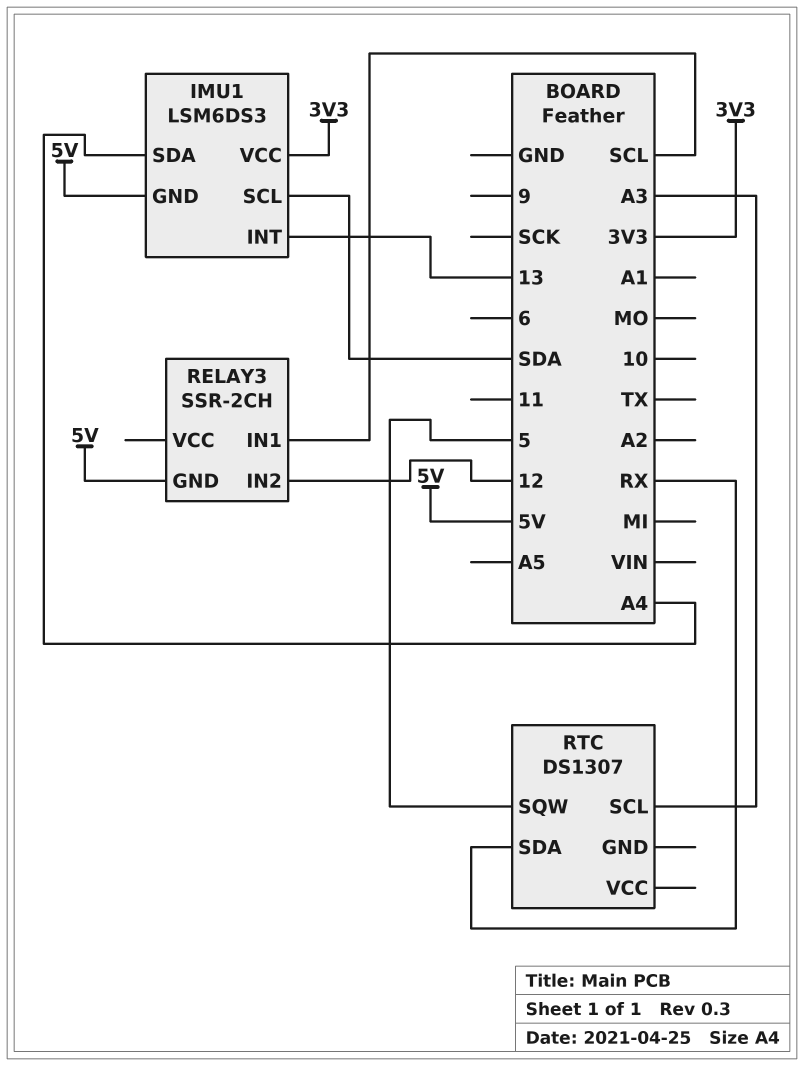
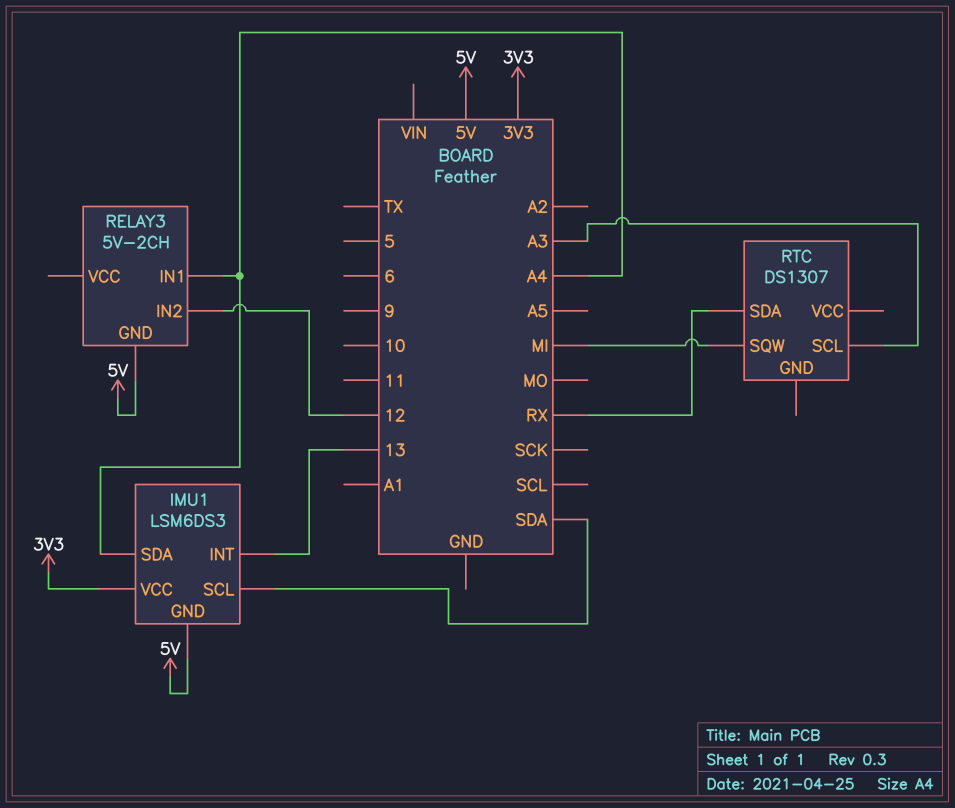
RELAY3: SSR-2CH -> 5V-2CH
RELAY3 pin IN1: SCL -> A4
RTC pin SQW: 5 -> MI

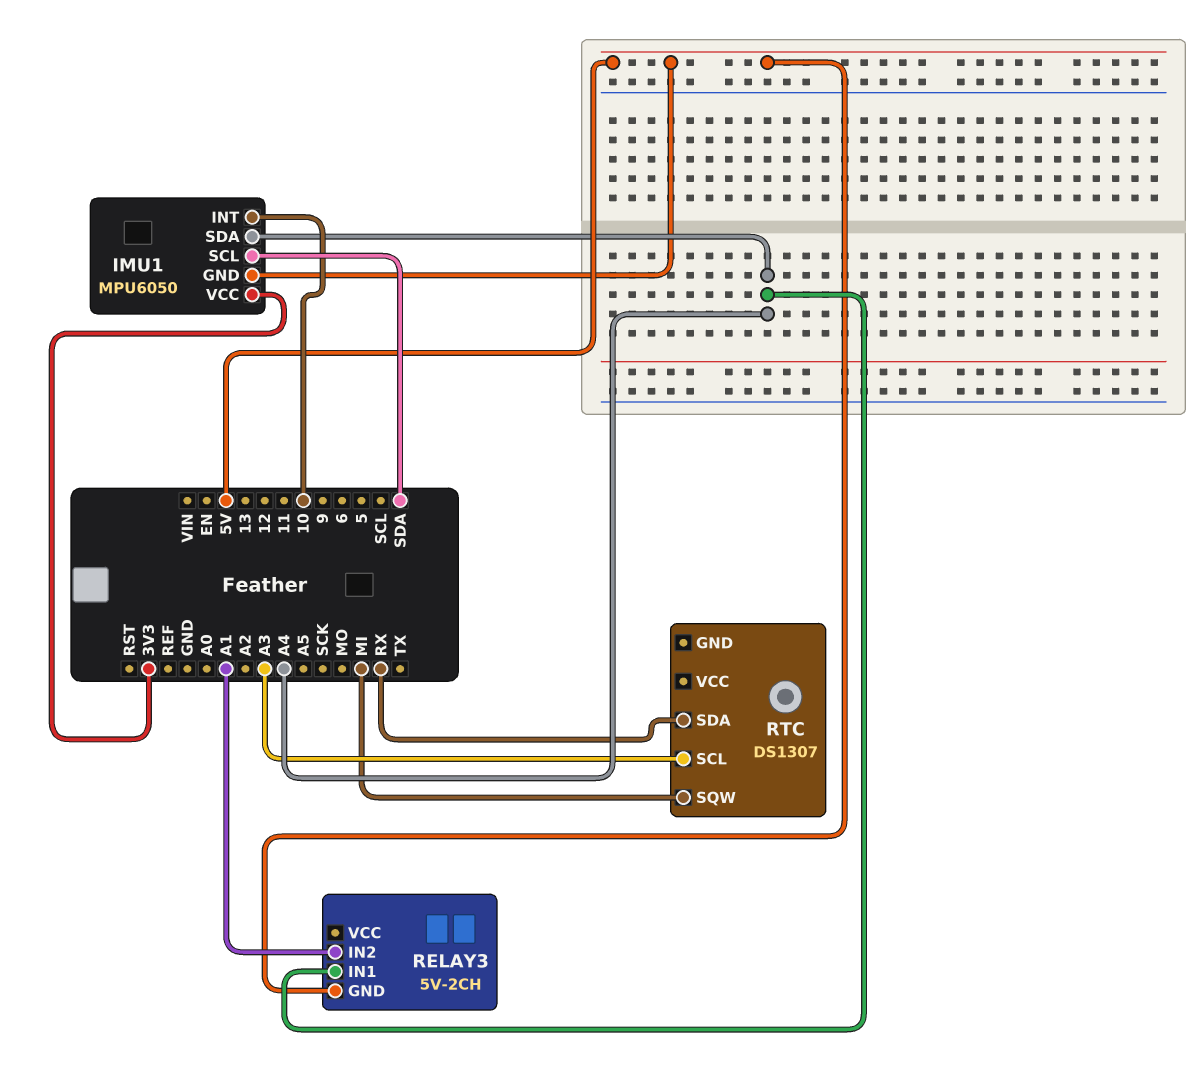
IMU1: LSM6DS3 -> MPU6050
IMU1 pin INT: 13 -> 10
RELAY3 pin IN2: 12 -> A1

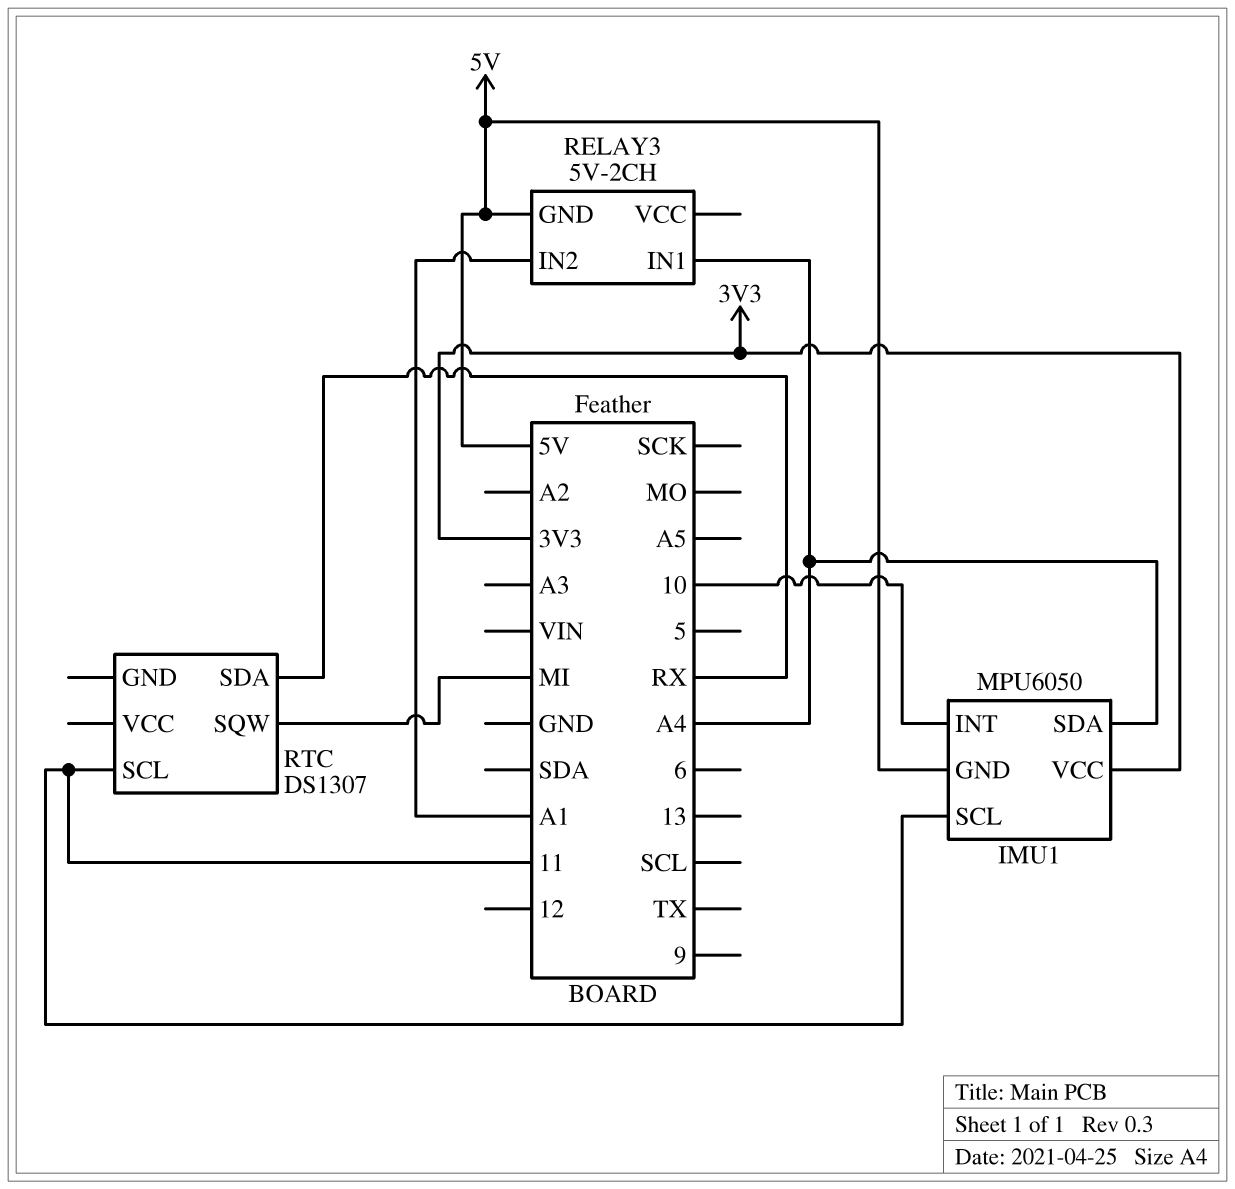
IMU1 pin SCL: SDA -> 11
RTC pin SCL: A3 -> 11

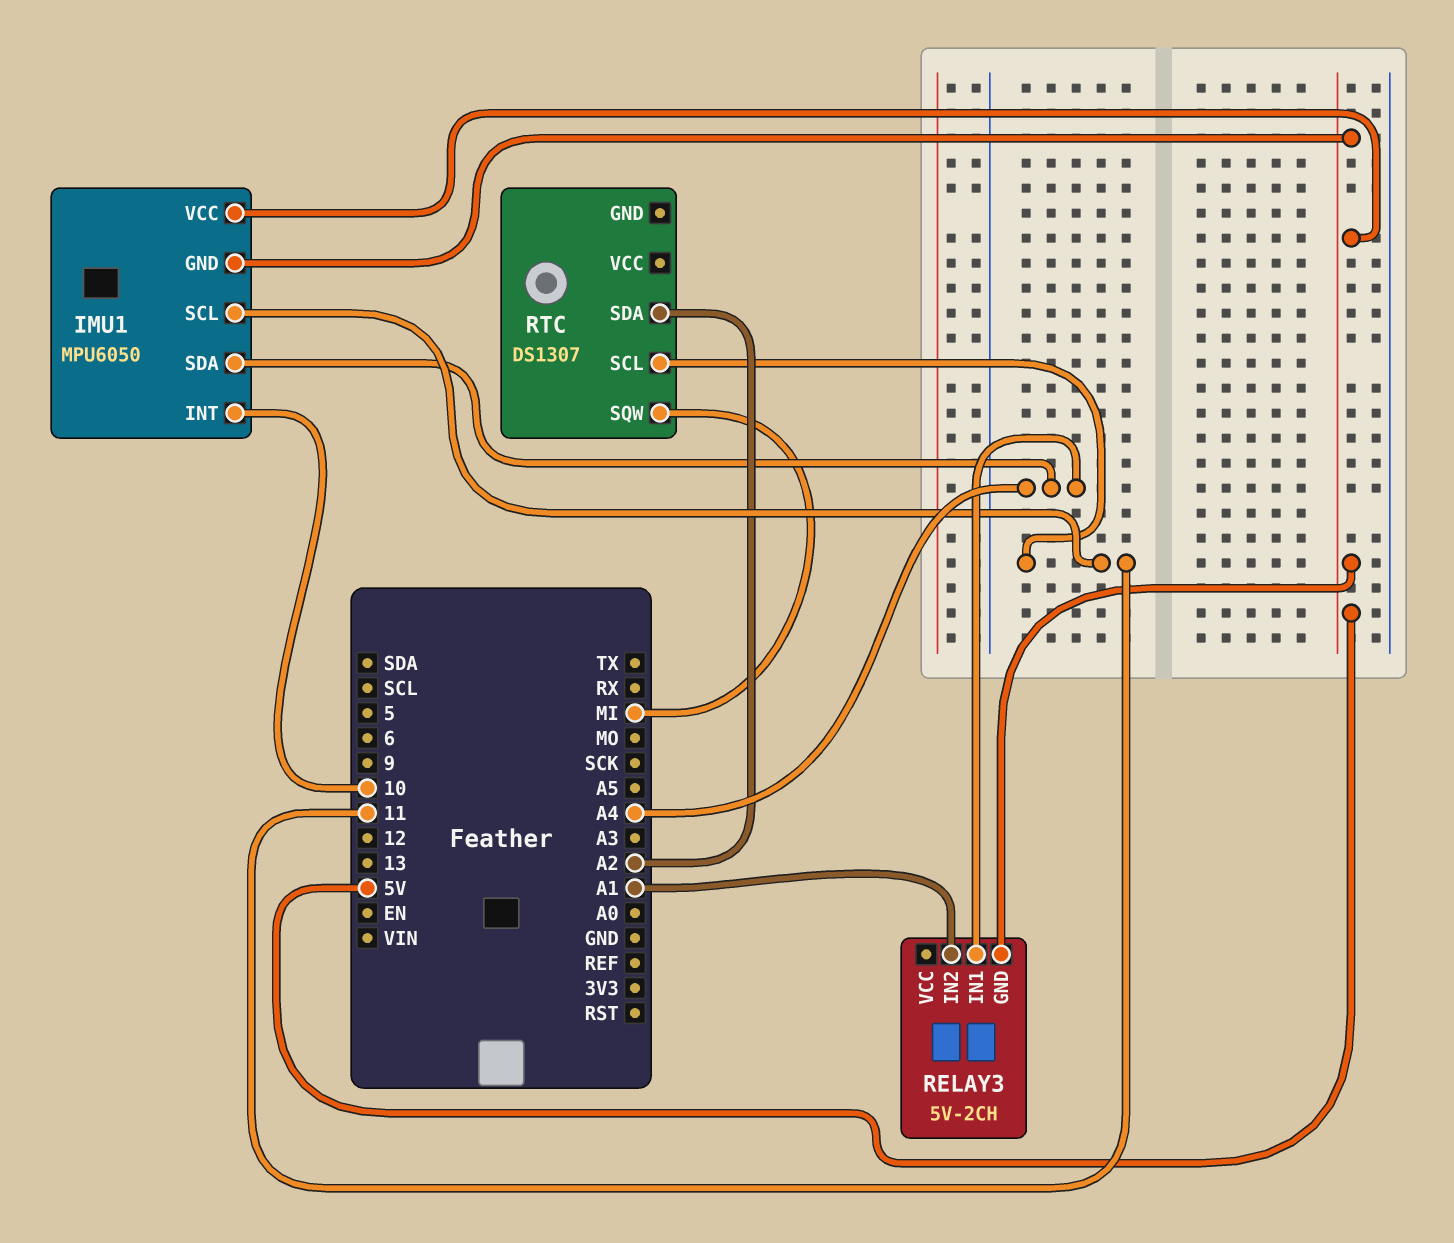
IMU1 pin VCC: 3V3 -> 5V
RTC pin SDA: RX -> A2

